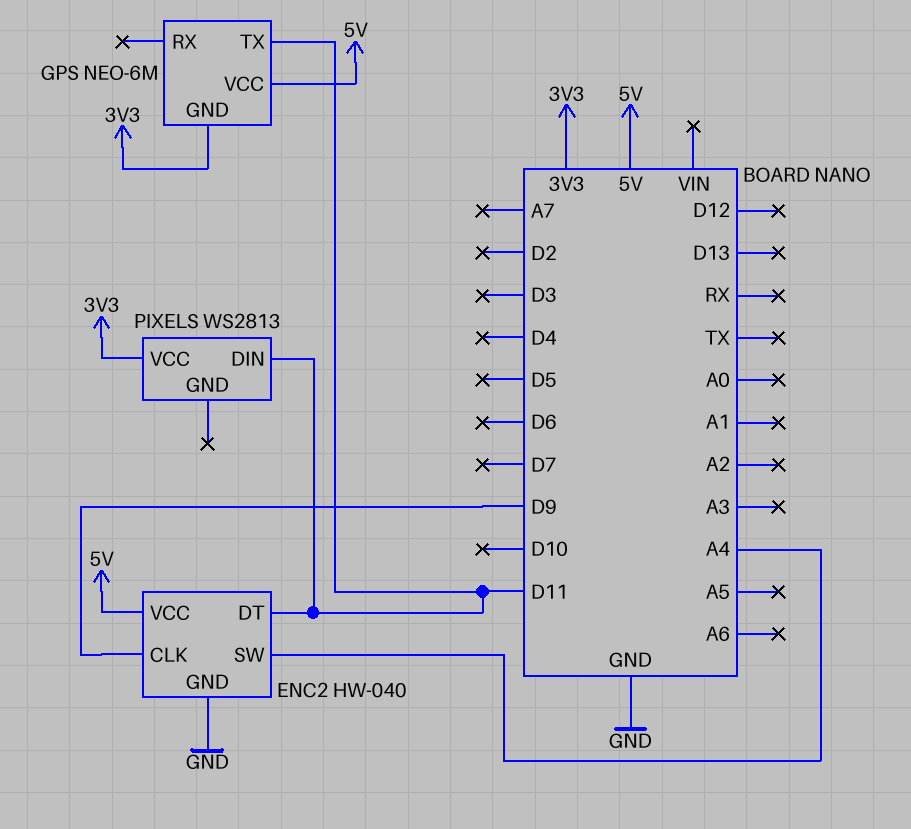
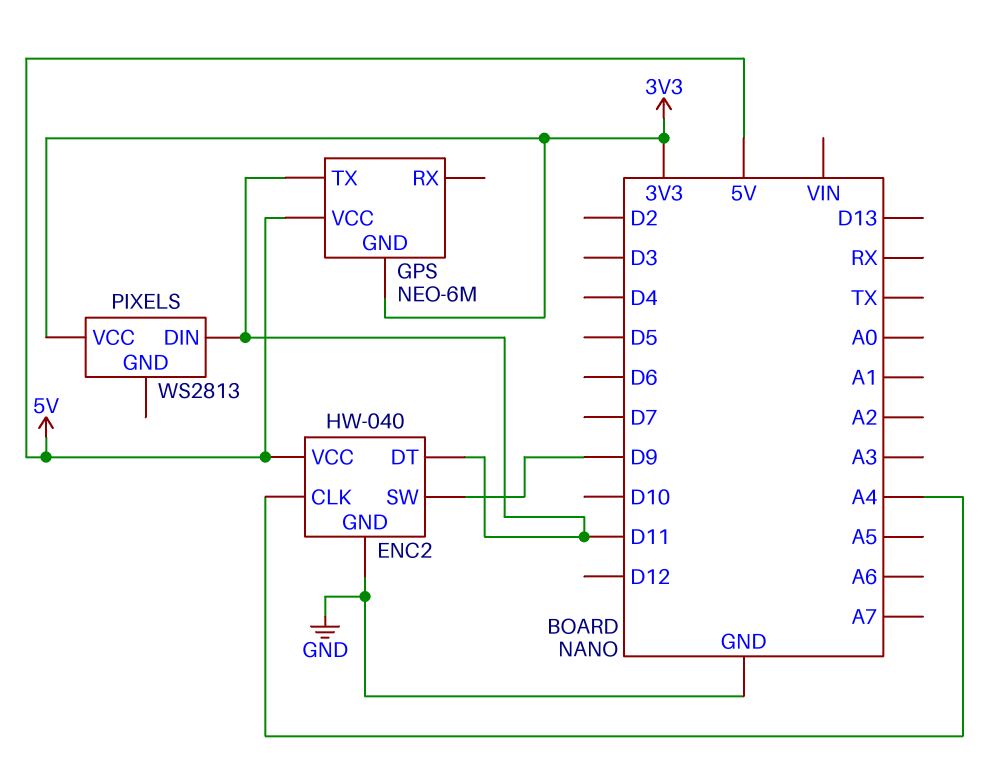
ENC2 pin CLK: D9 -> A4
ENC2 pin SW: A4 -> D9

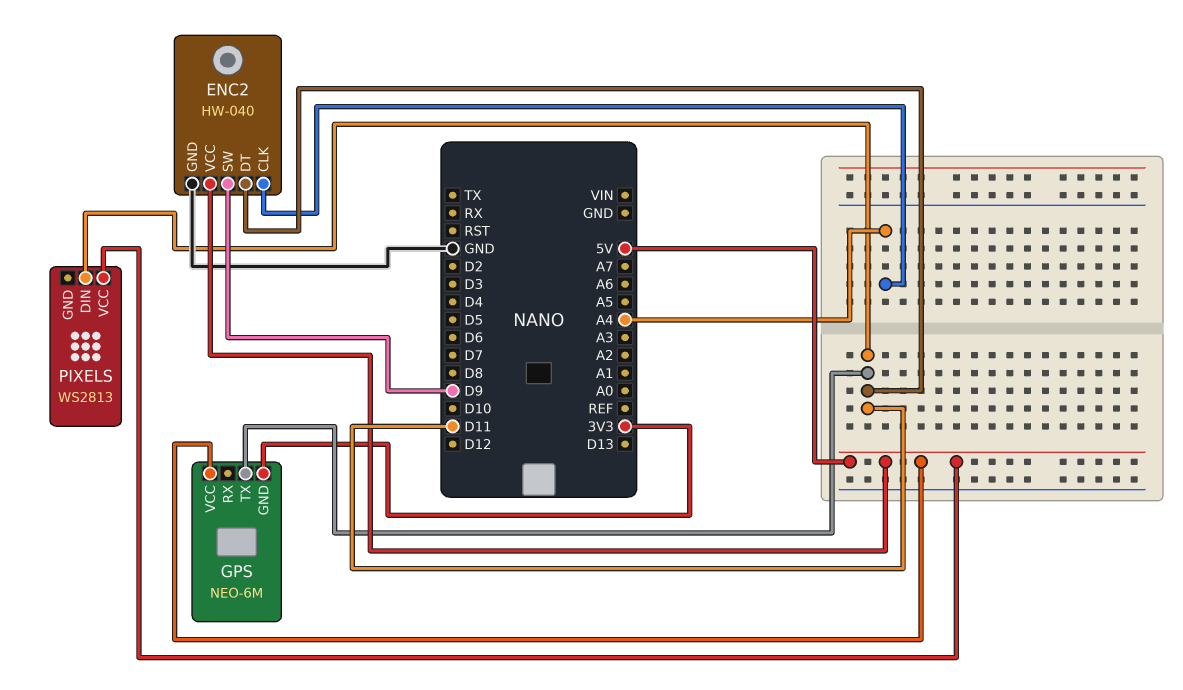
PIXELS pin VCC: 3V3 -> 5V

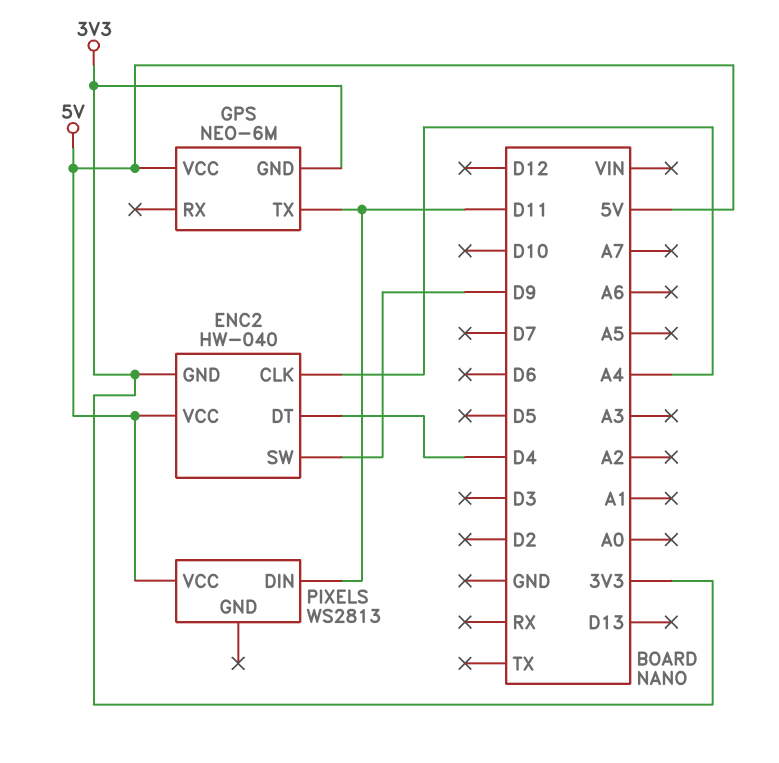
ENC2 pin DT: D11 -> D4
ENC2 pin GND: GND -> 3V3

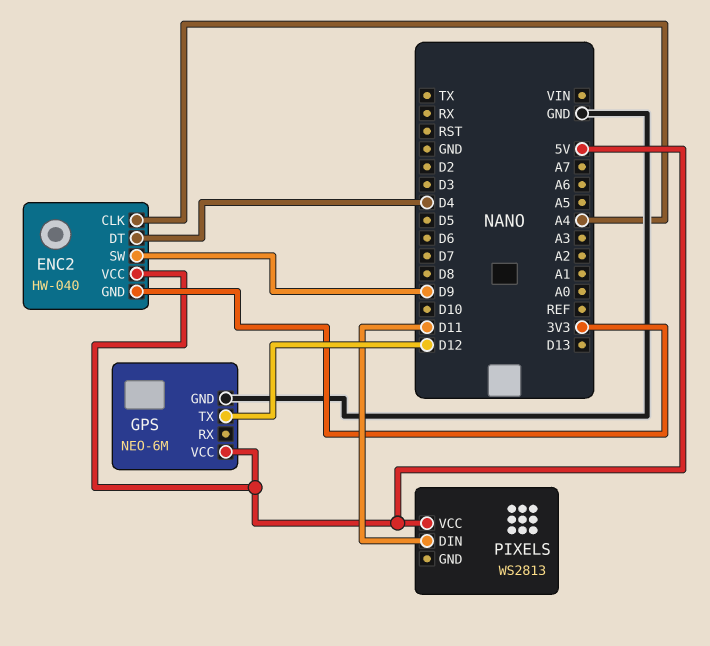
GPS pin GND: 3V3 -> GND
GPS pin TX: D11 -> D12

